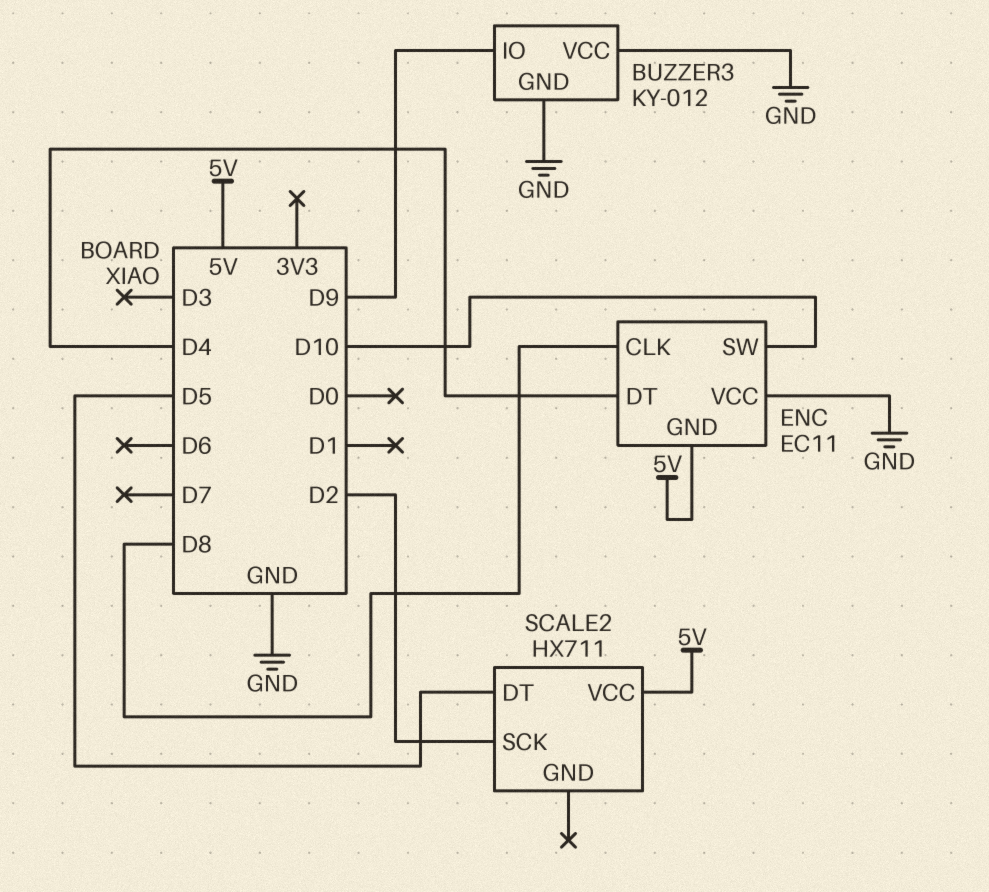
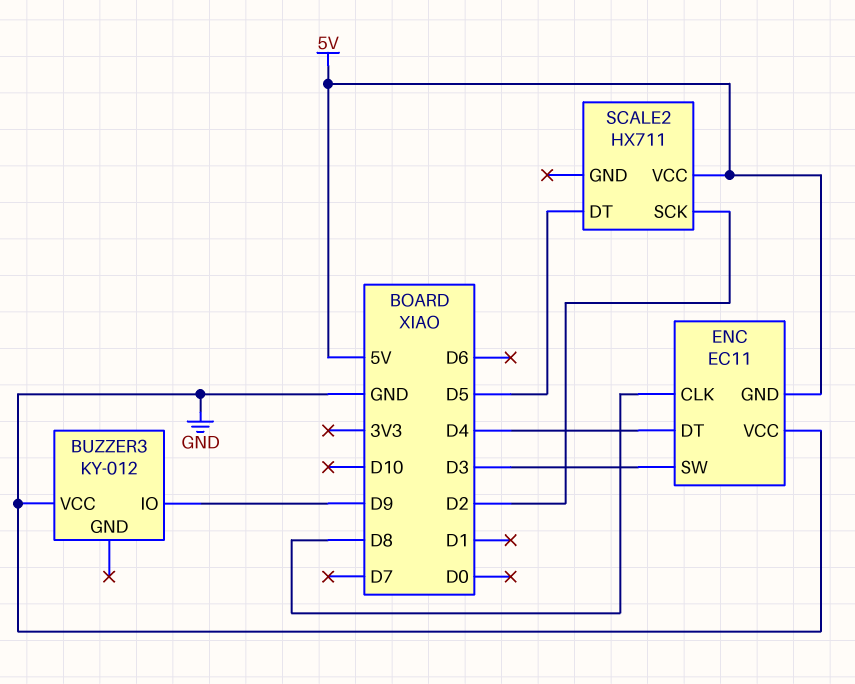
BUZZER3 pin GND: GND -> none
ENC pin SW: D10 -> D3

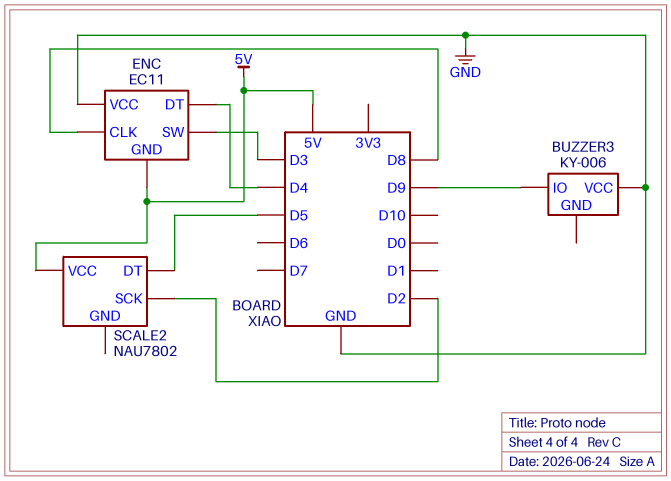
BUZZER3: KY-012 -> KY-006
SCALE2: HX711 -> NAU7802

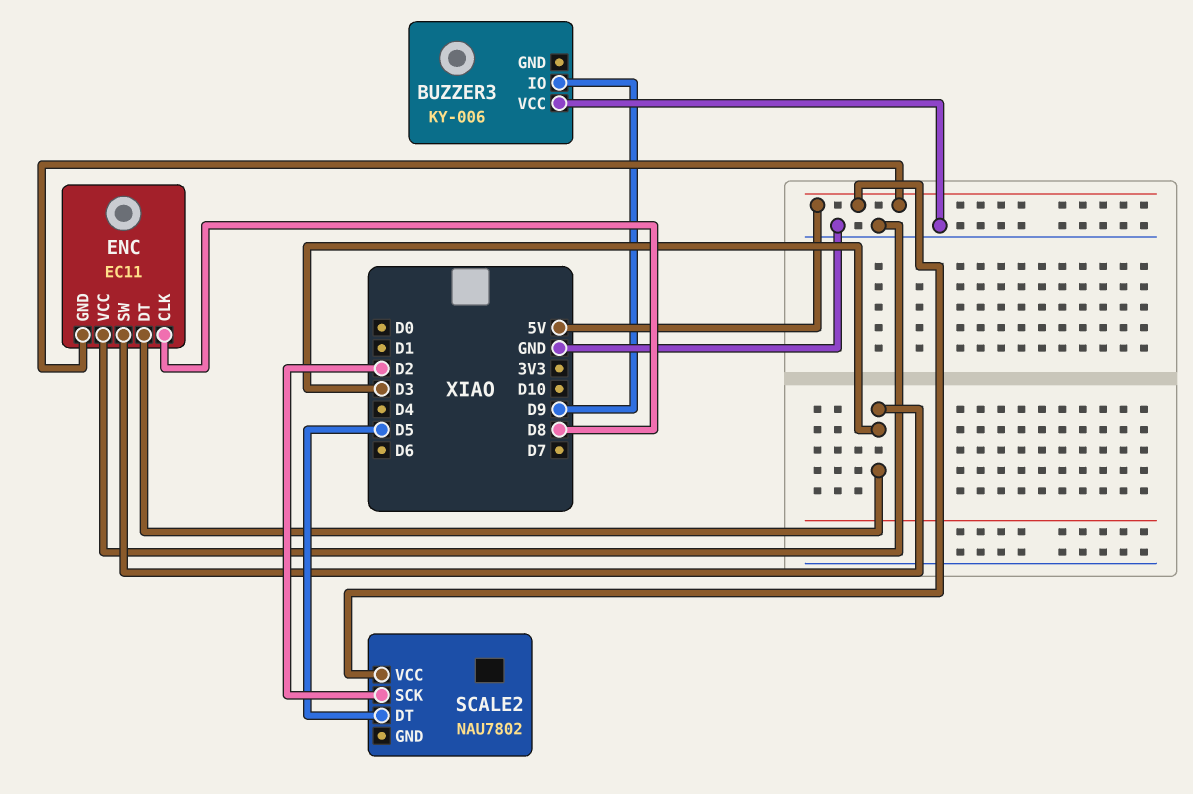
ENC pin DT: D4 -> D3

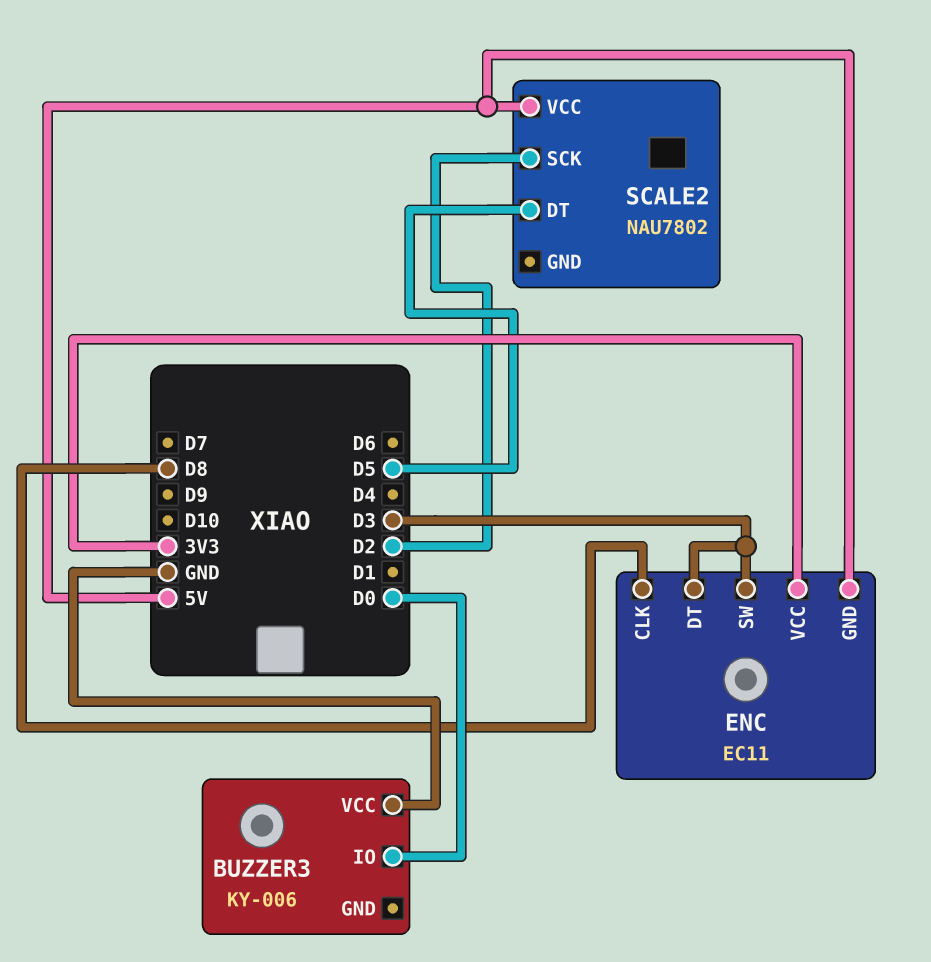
BUZZER3 pin IO: D9 -> D0
ENC pin VCC: GND -> 3V3

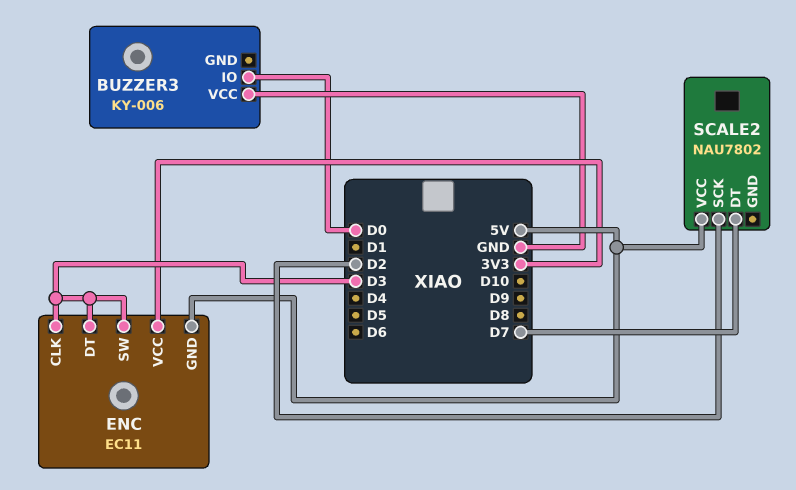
ENC pin CLK: D8 -> D3
SCALE2 pin DT: D5 -> D7

